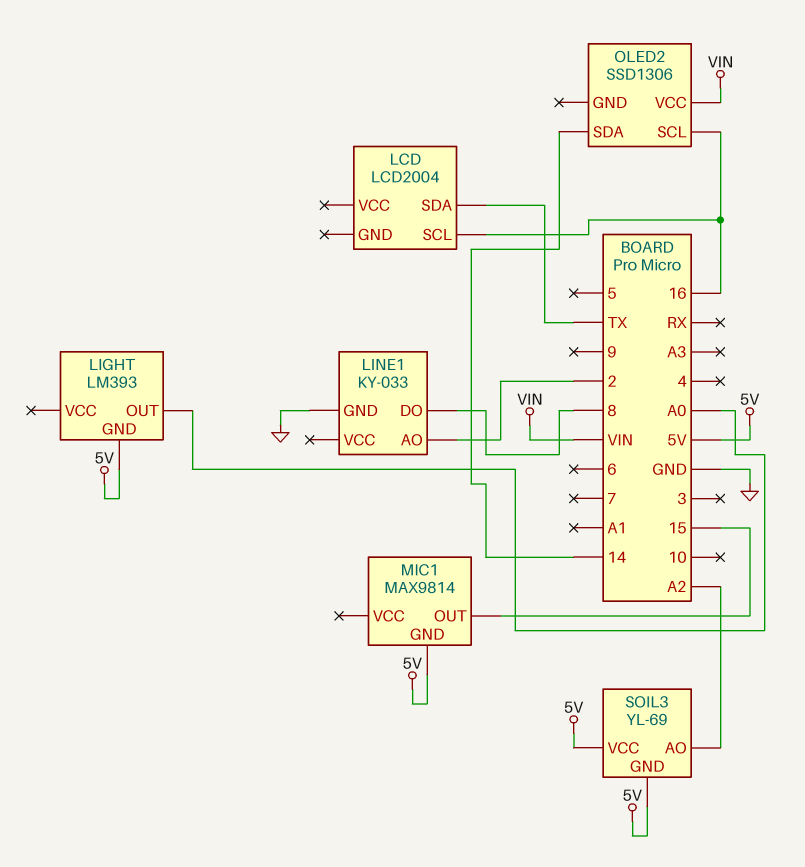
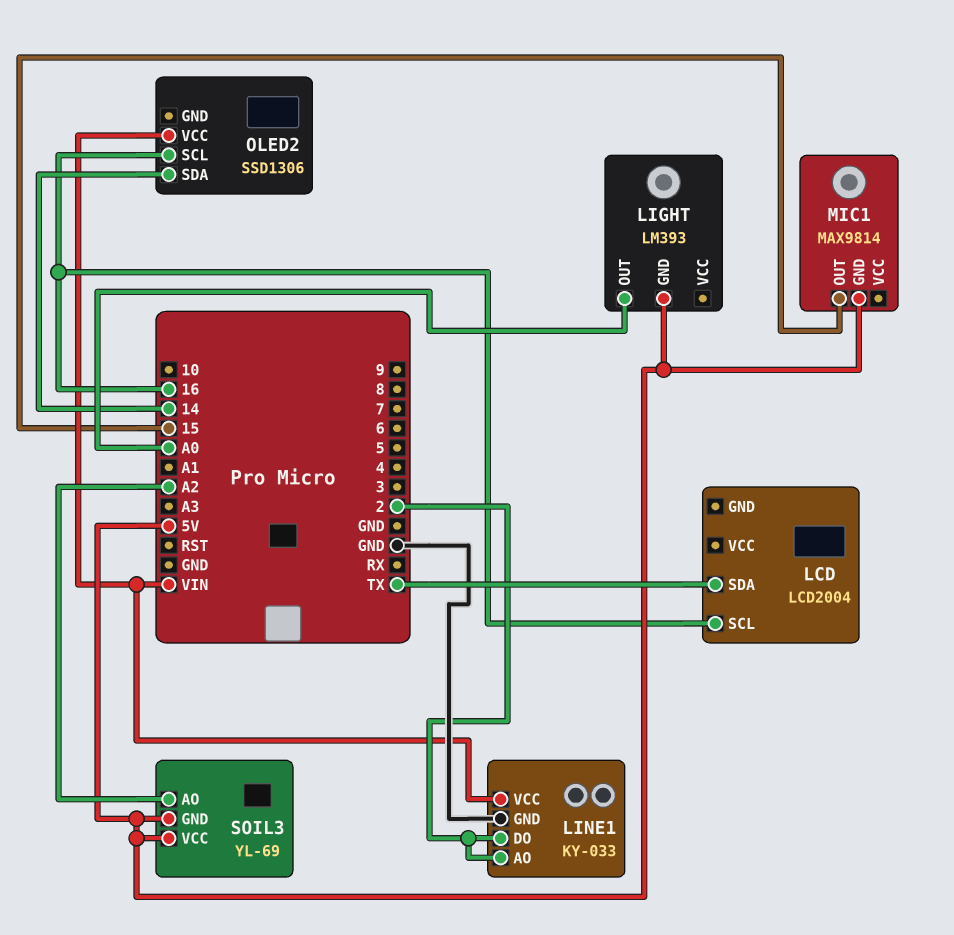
LINE1 pin DO: 8 -> 2
LINE1 pin VCC: none -> VIN

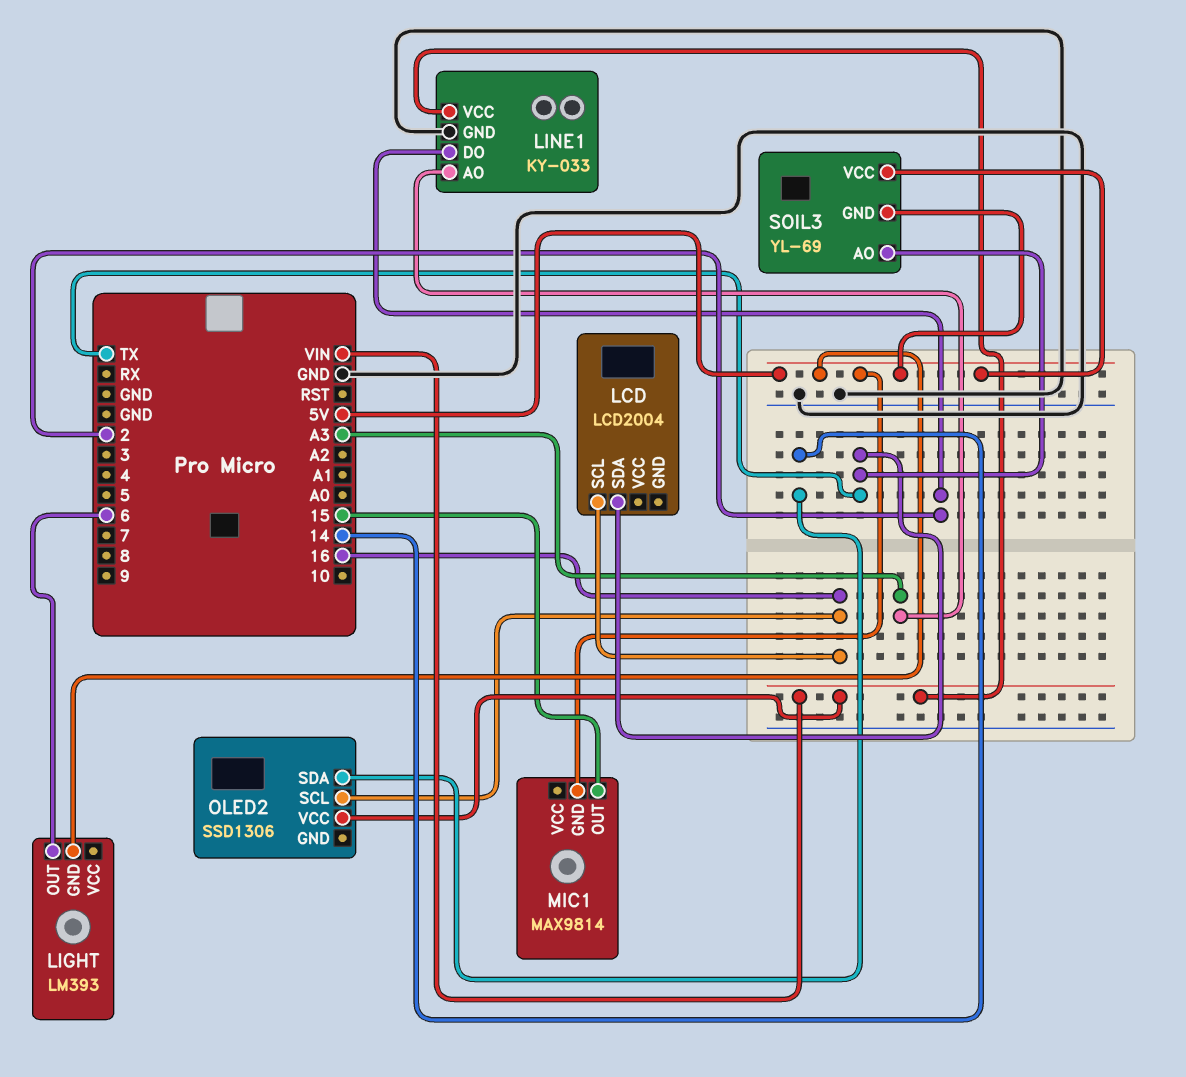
LIGHT pin OUT: A0 -> 6
LINE1 pin AO: 2 -> A3
SOIL3 pin AO: A2 -> TX

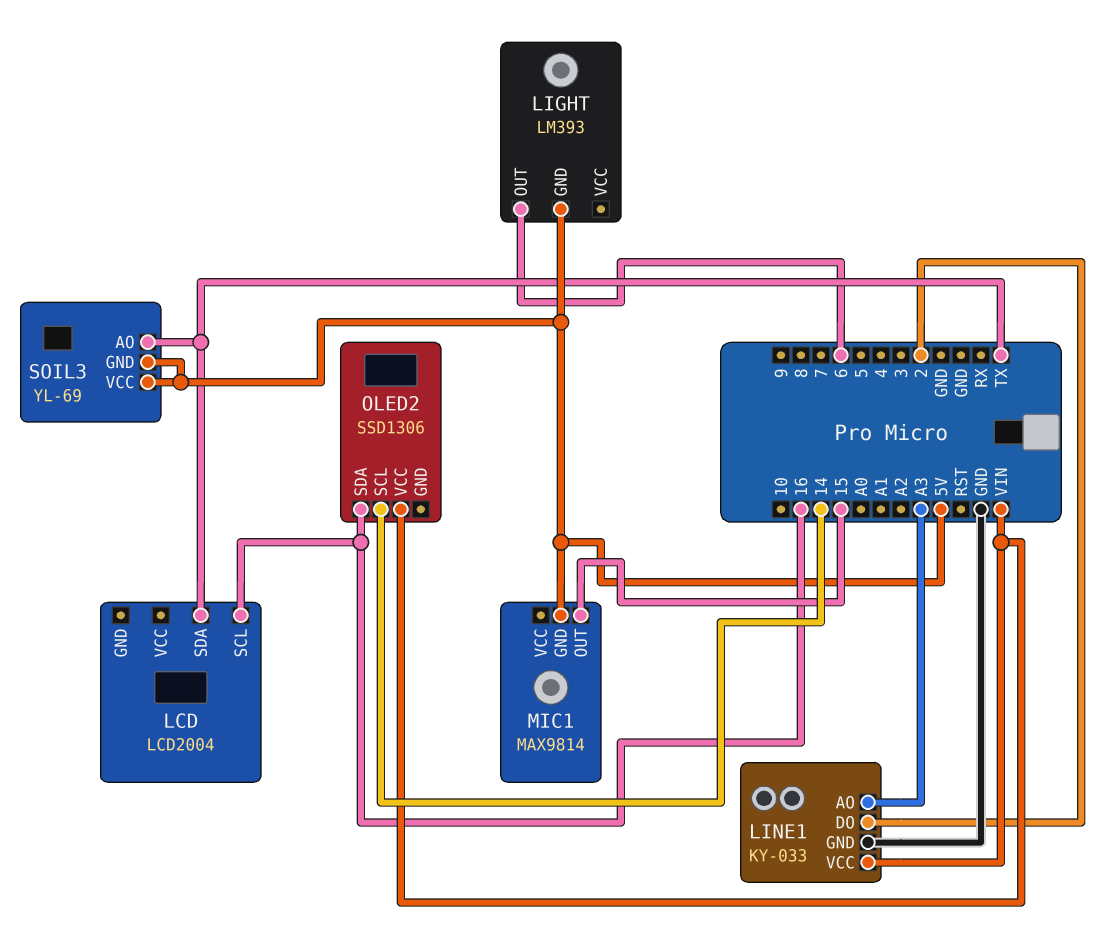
OLED2 pin SCL: 16 -> 14
OLED2 pin SDA: 14 -> 16

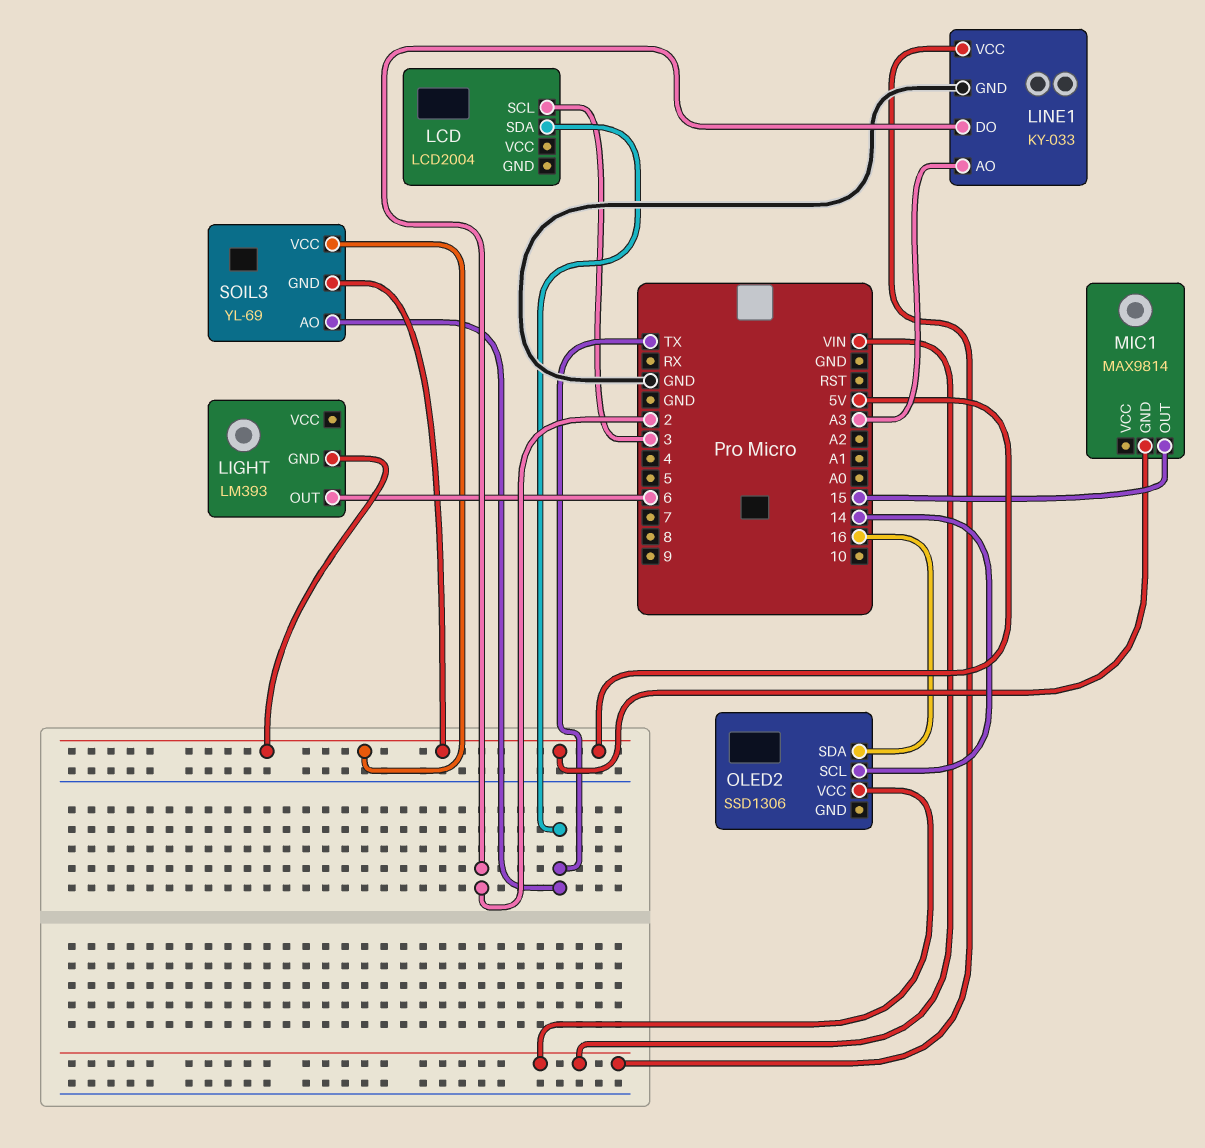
LCD pin SCL: 16 -> 3

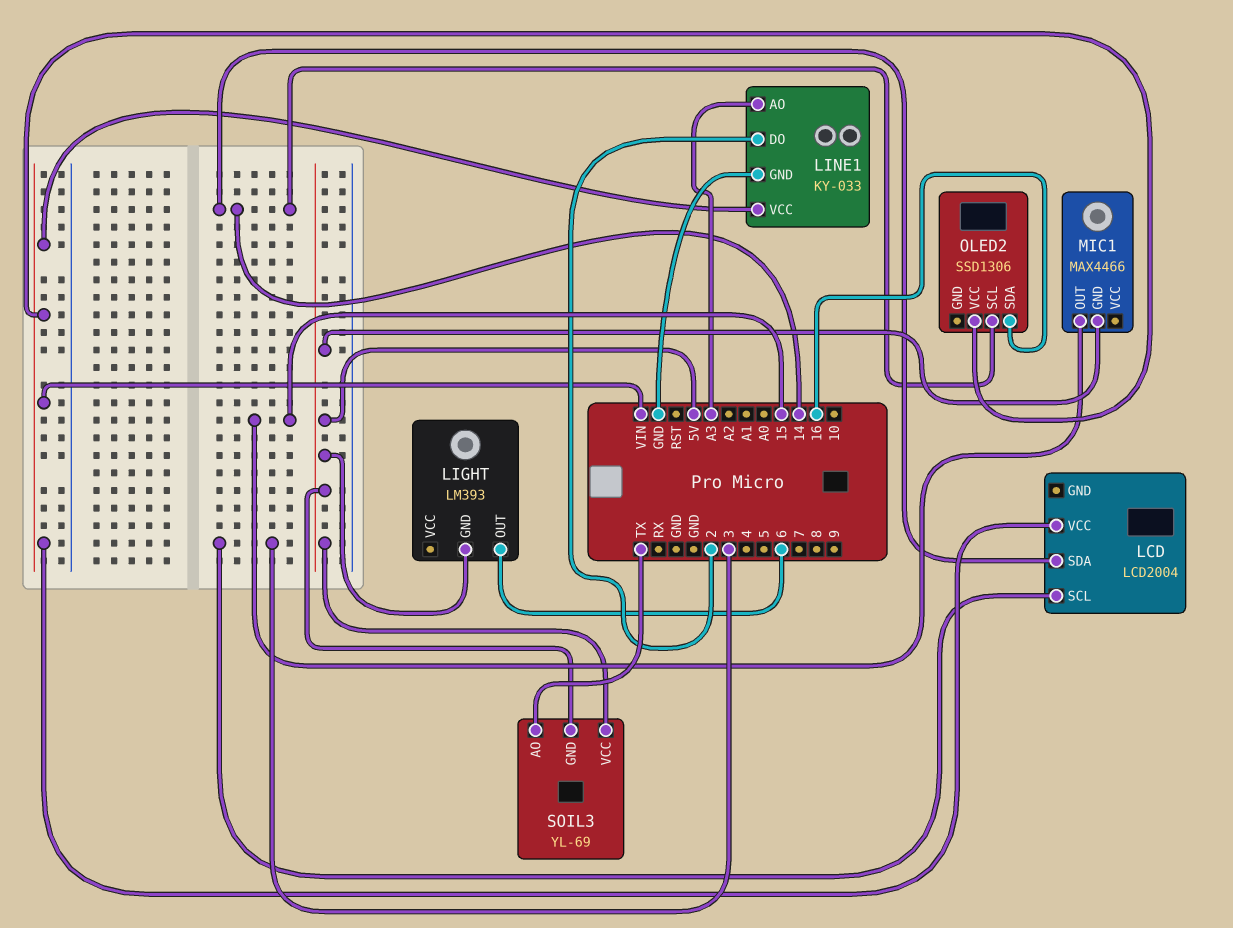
LCD pin SDA: TX -> 14
LCD pin VCC: none -> VIN
MIC1: MAX9814 -> MAX4466

